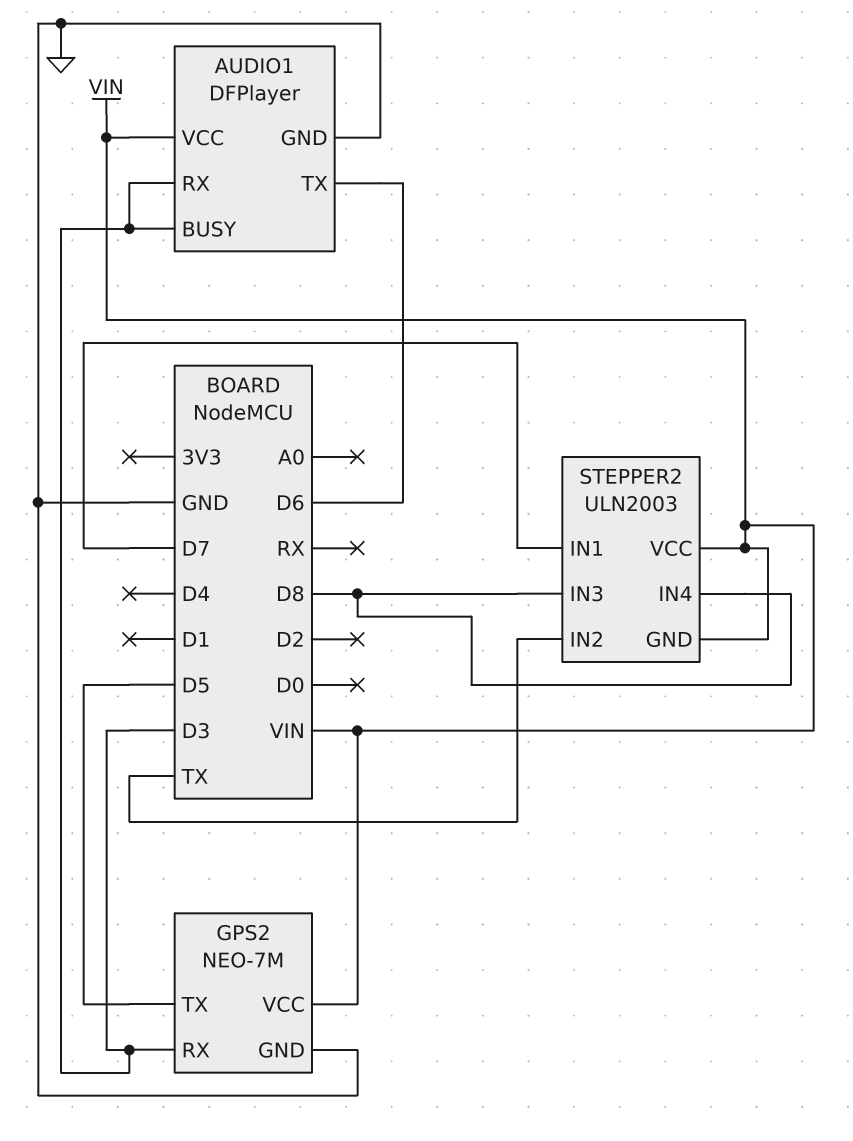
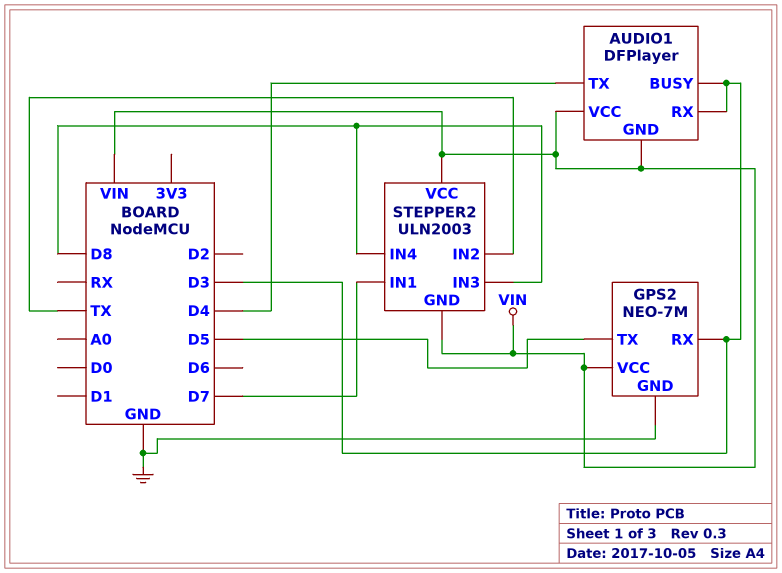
AUDIO1 pin GND: GND -> VIN
AUDIO1 pin TX: D6 -> D4

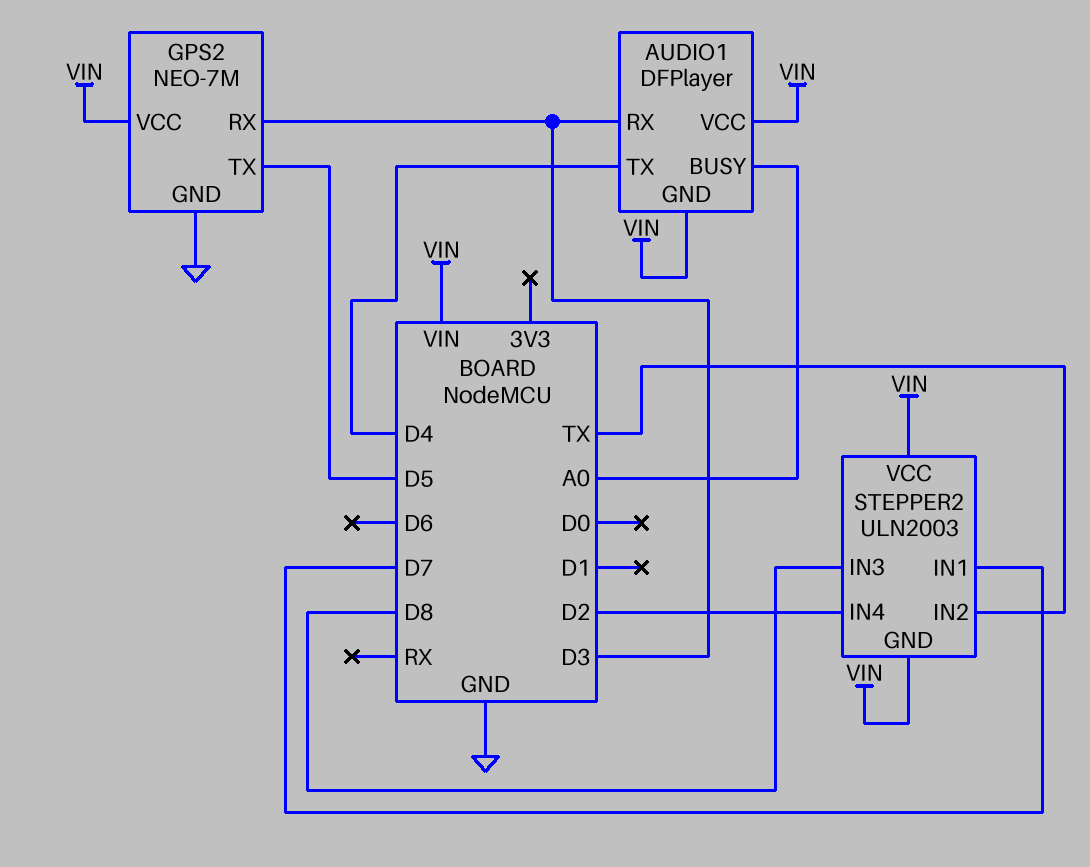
AUDIO1 pin BUSY: D3 -> A0
STEPPER2 pin IN4: D8 -> D2

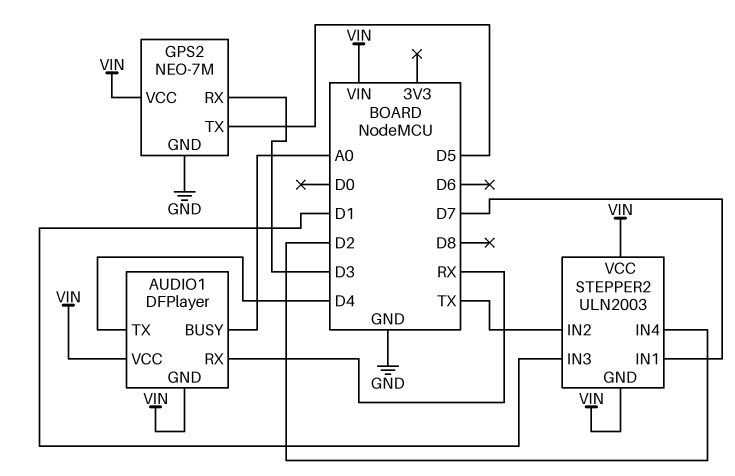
AUDIO1 pin RX: D3 -> RX
STEPPER2 pin IN3: D8 -> D1

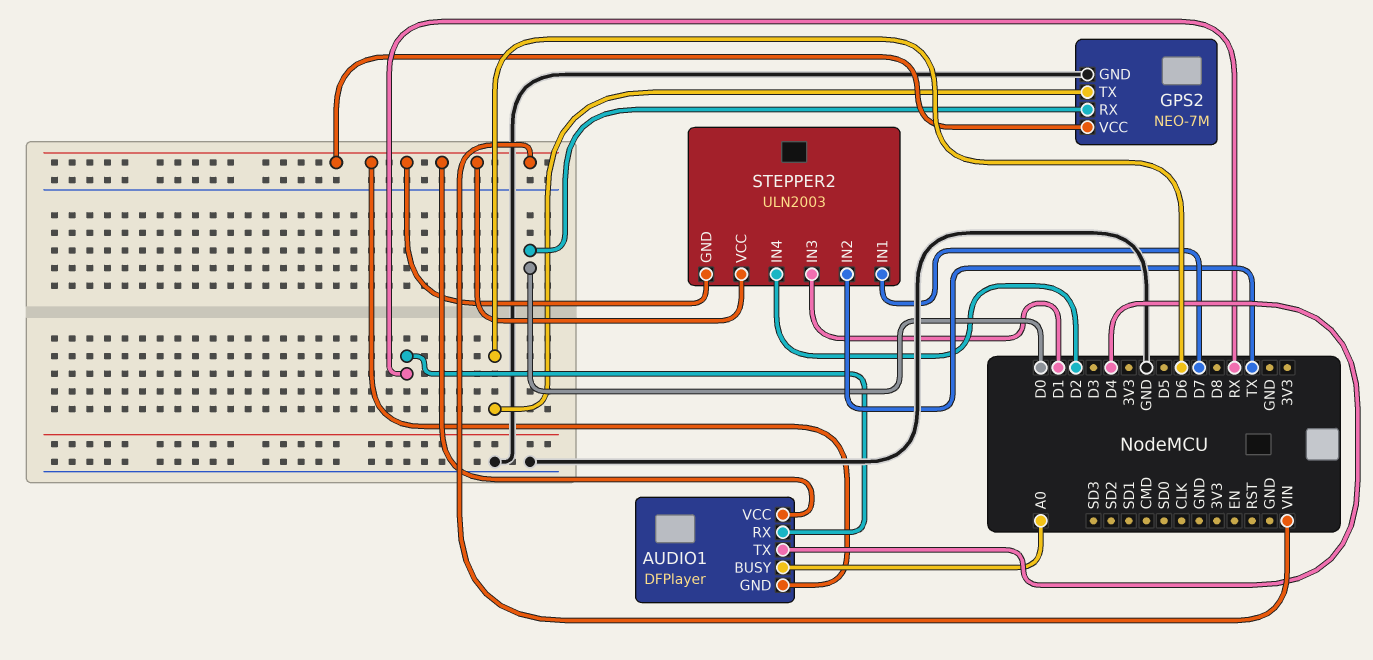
GPS2 pin RX: D3 -> D0
GPS2 pin TX: D5 -> D6

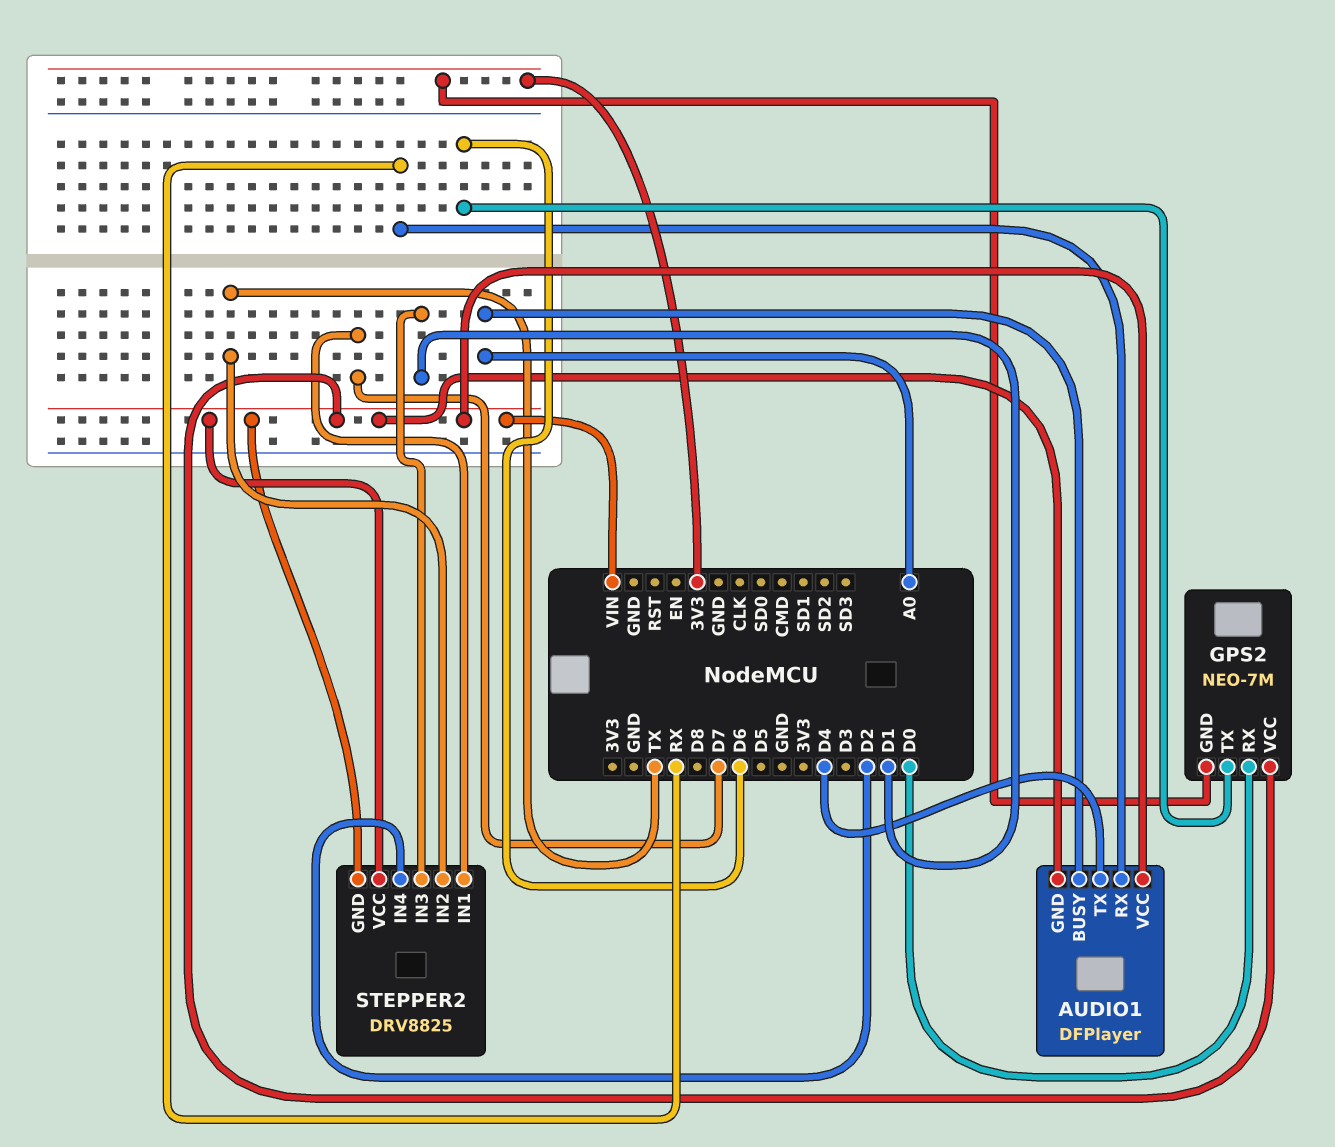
GPS2 pin GND: GND -> 3V3
STEPPER2: ULN2003 -> DRV8825

